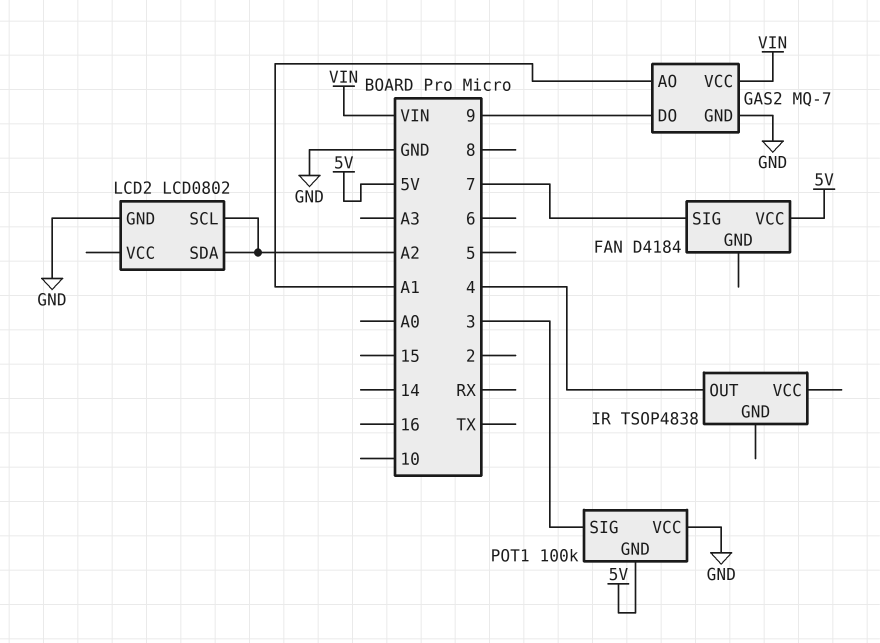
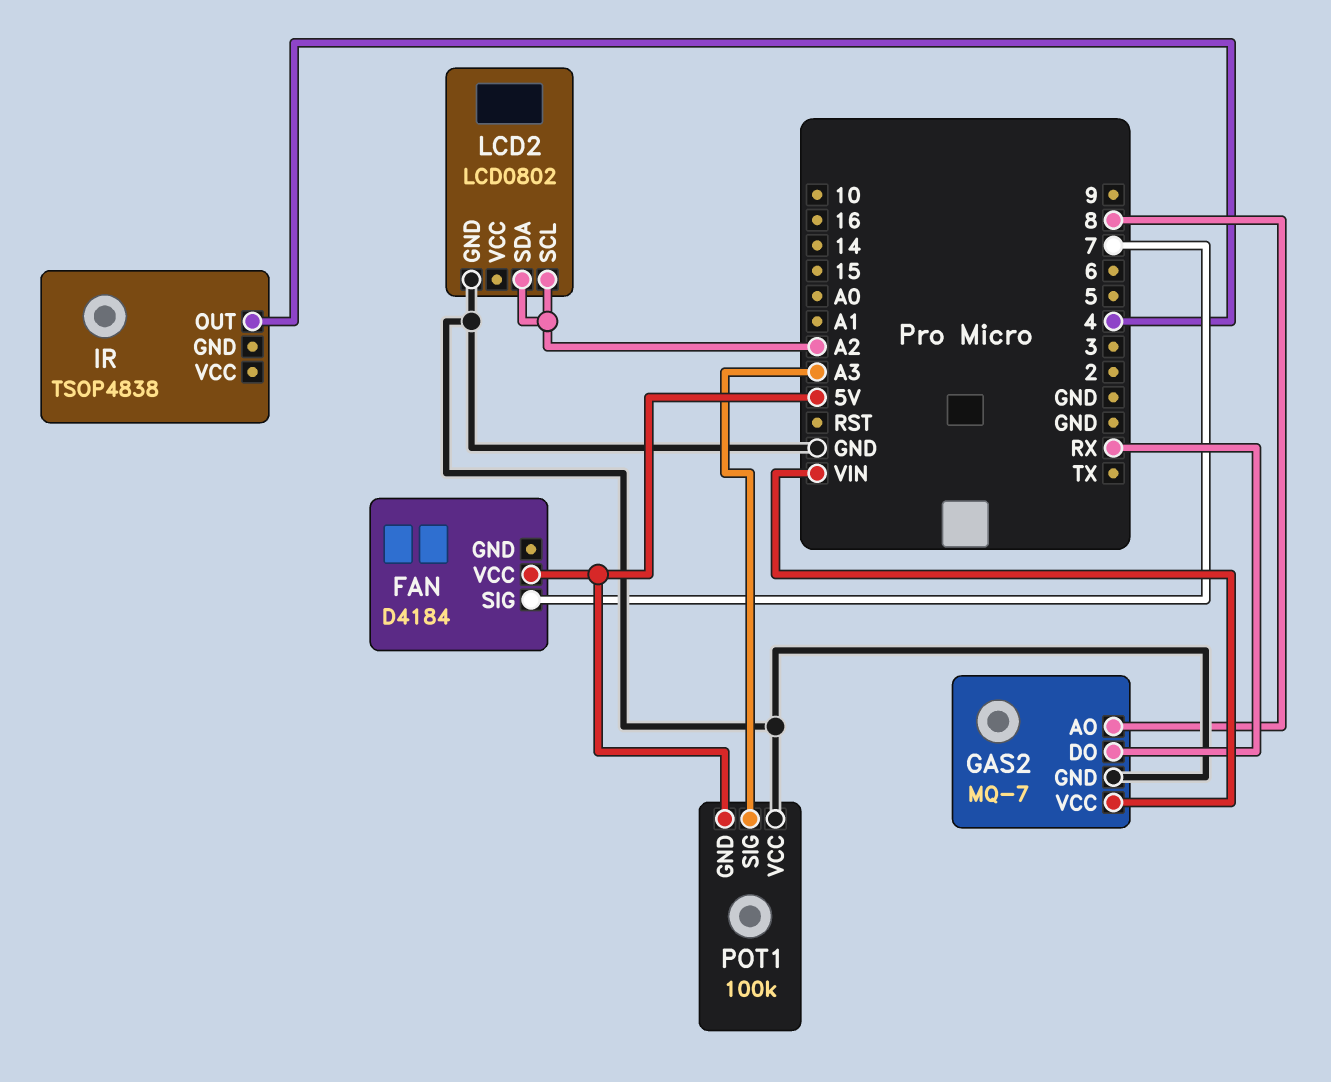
GAS2 pin AO: A1 -> 8
GAS2 pin DO: 9 -> RX
POT1 pin SIG: 3 -> A3

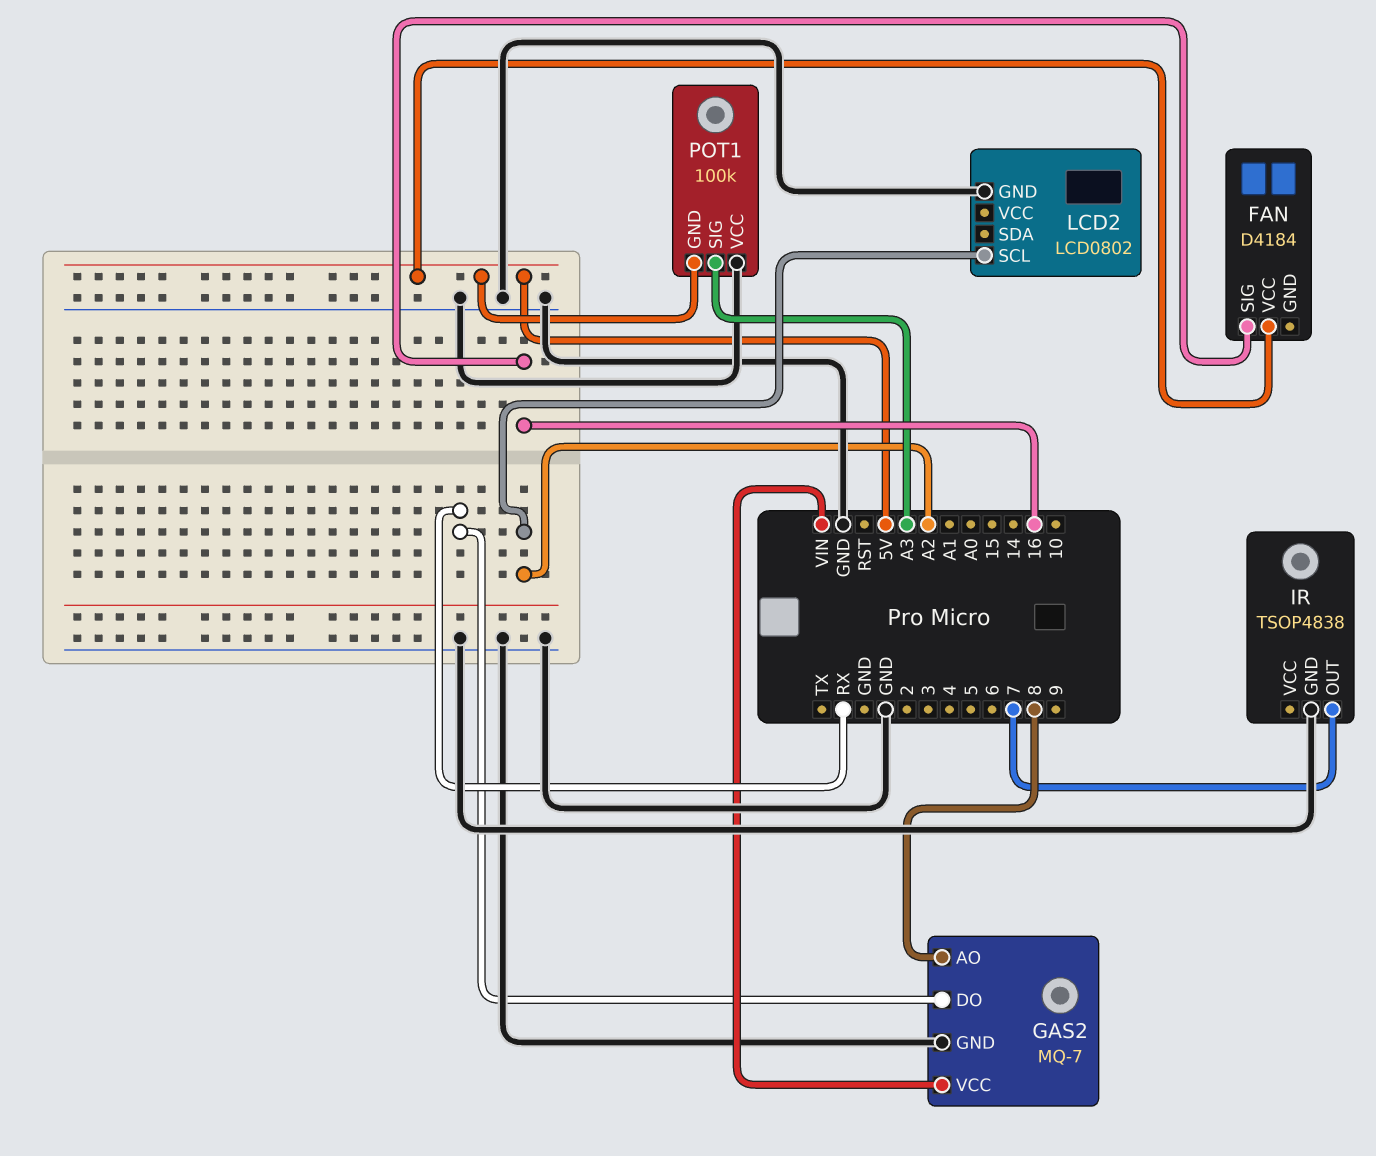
FAN pin SIG: 7 -> 16
IR pin GND: none -> GND
IR pin OUT: 4 -> 7
LCD2 pin SDA: A2 -> none

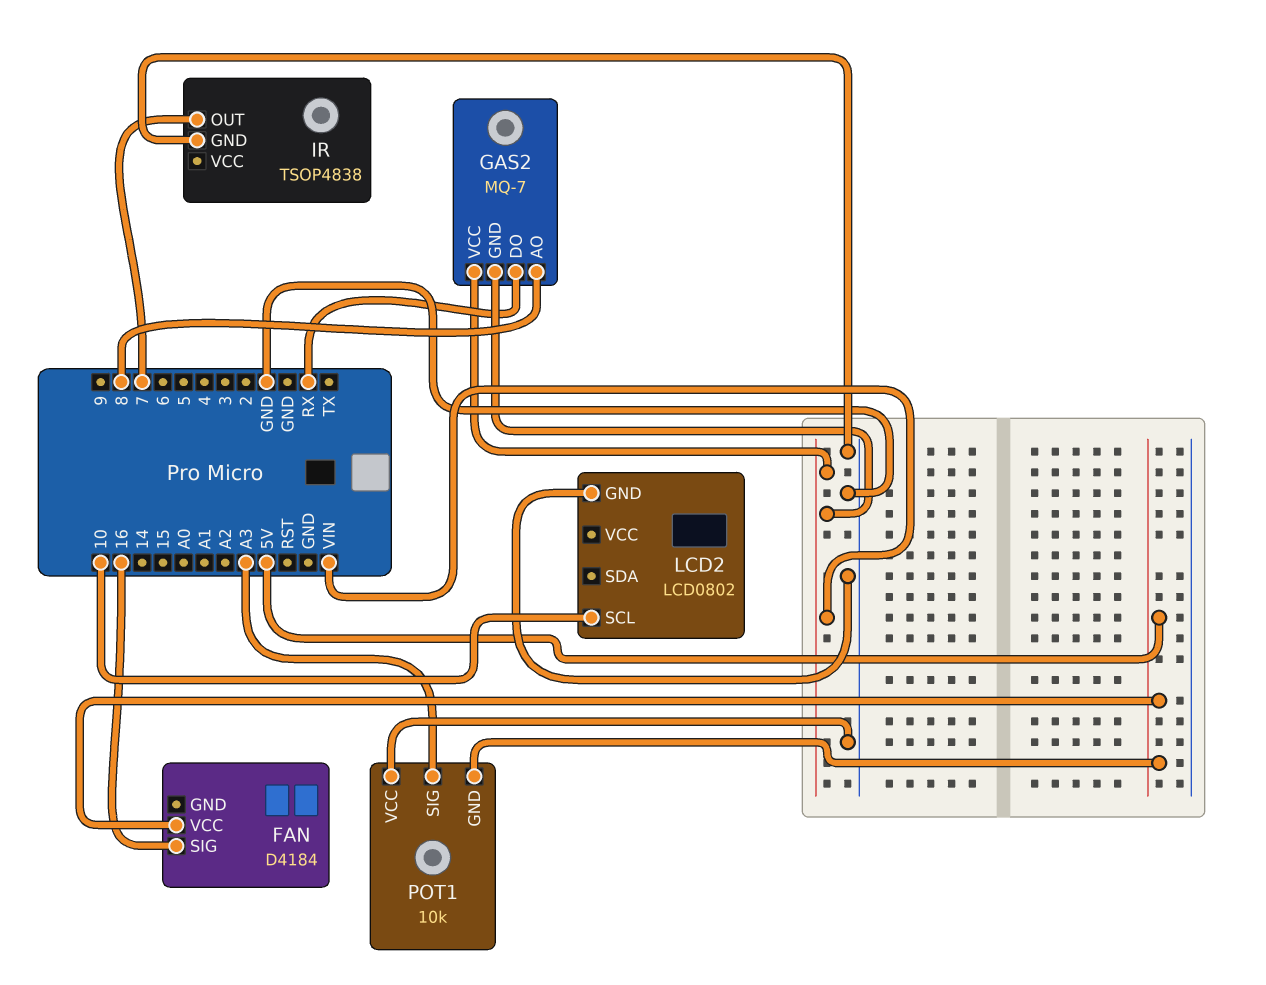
GAS2 pin GND: GND -> VIN
LCD2 pin SCL: A2 -> 10
POT1: 100k -> 10k

